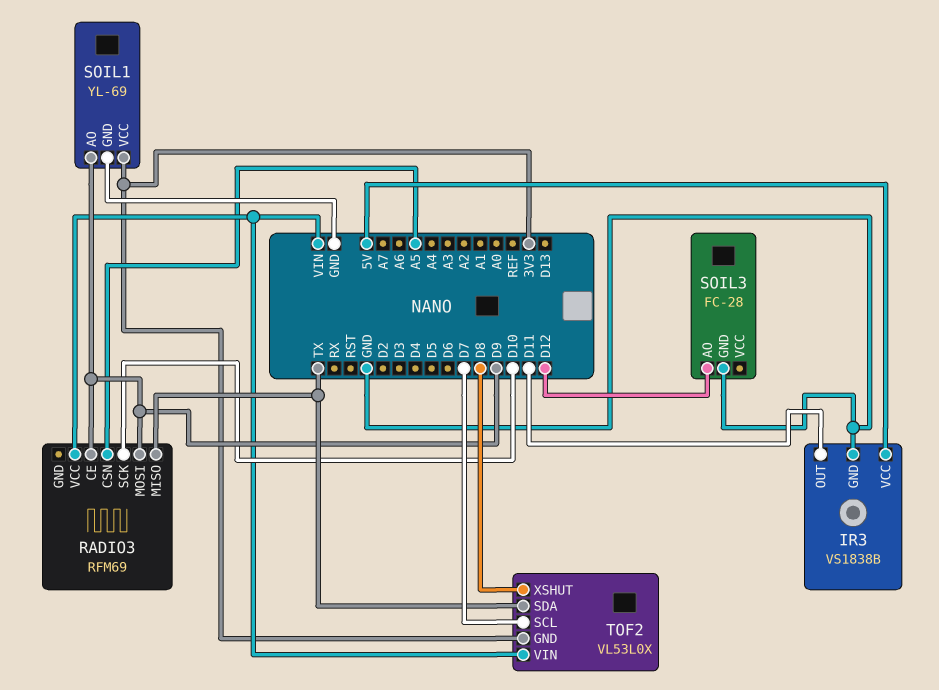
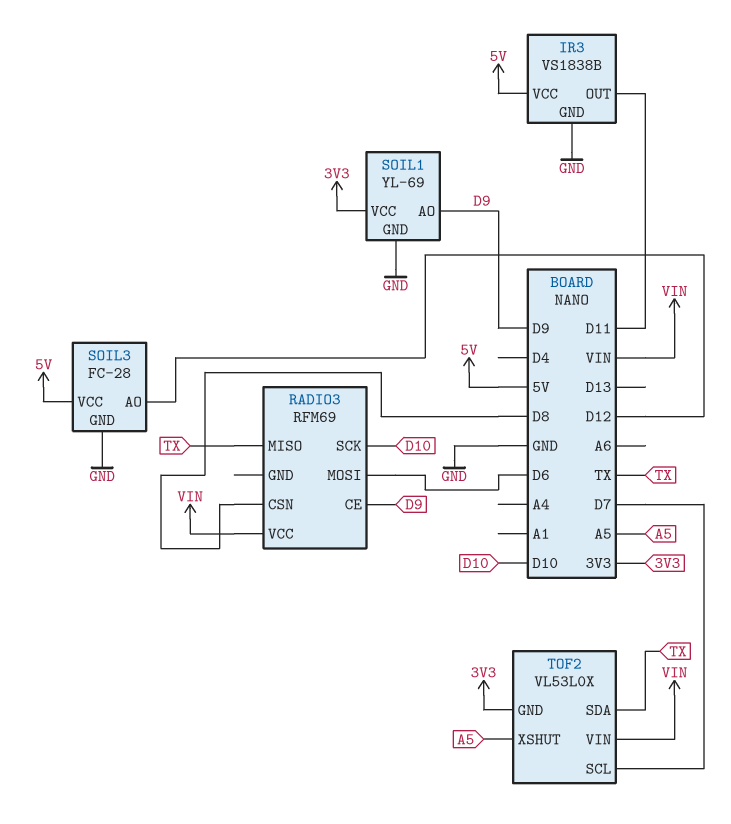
RADIO3 pin CSN: A5 -> D8
RADIO3 pin MOSI: D9 -> D6
SOIL3 pin VCC: none -> 5V
TOF2 pin XSHUT: D8 -> A5

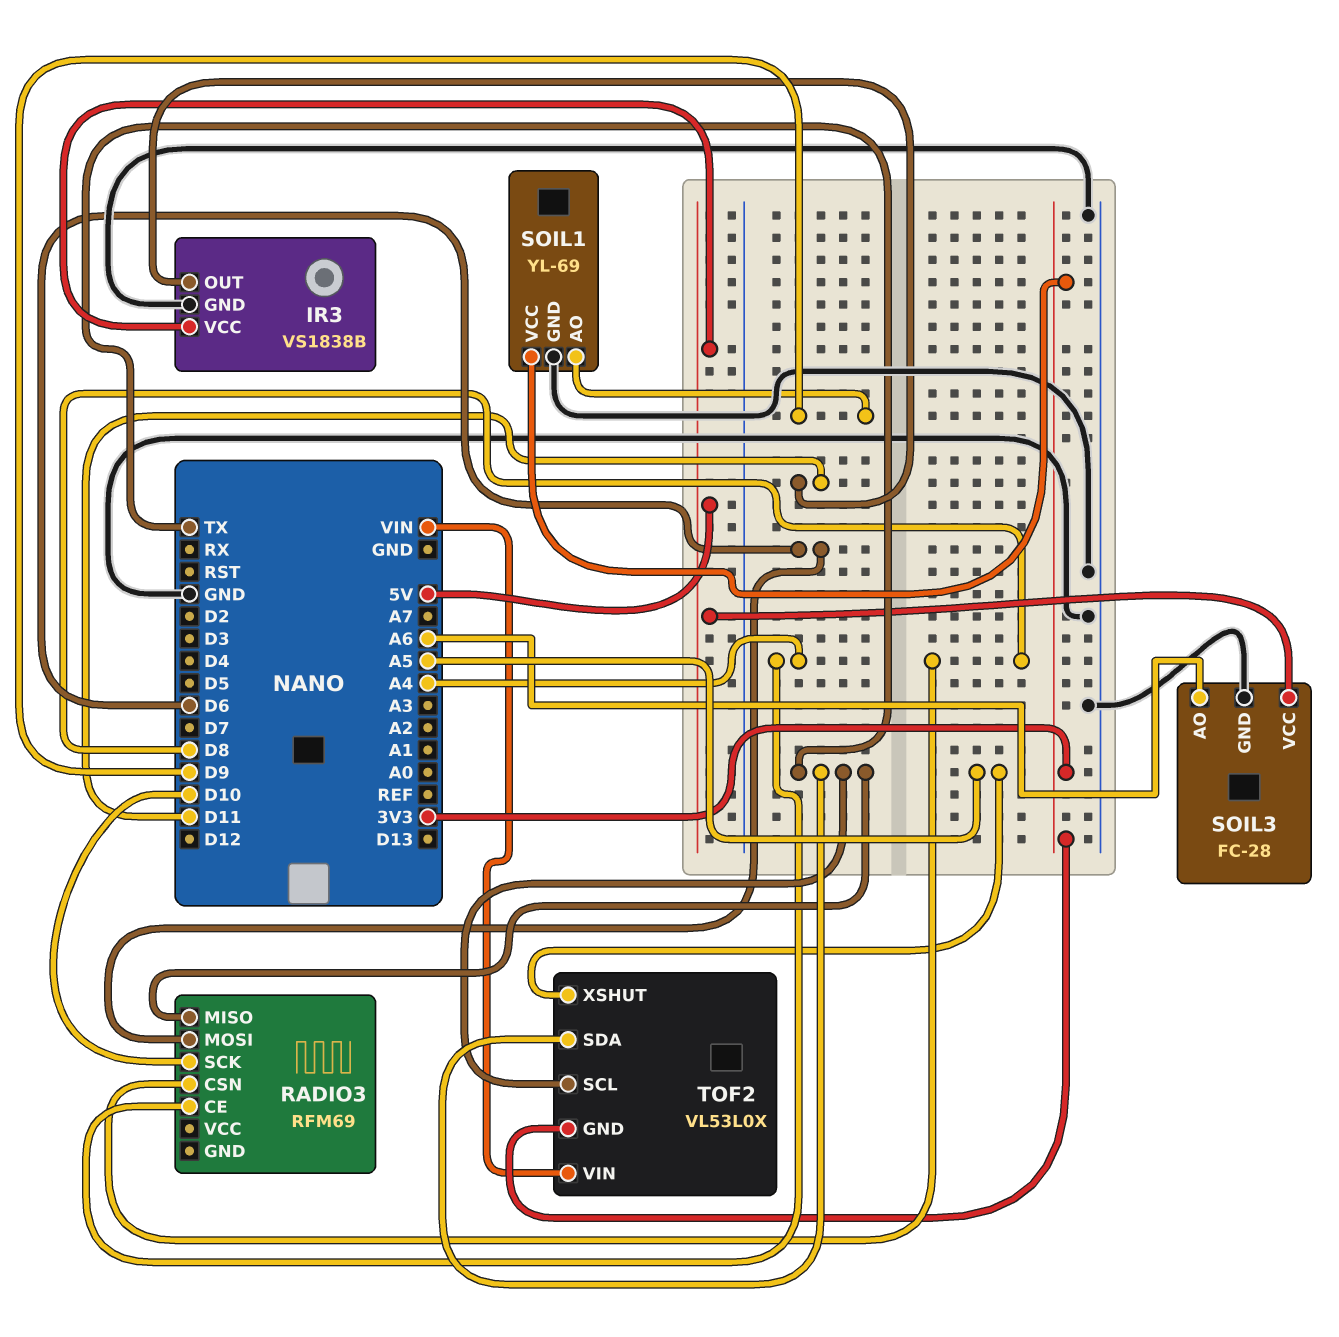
RADIO3 pin CE: D9 -> A4
RADIO3 pin VCC: VIN -> none
SOIL3 pin AO: D12 -> A6
TOF2 pin SCL: D7 -> TX

